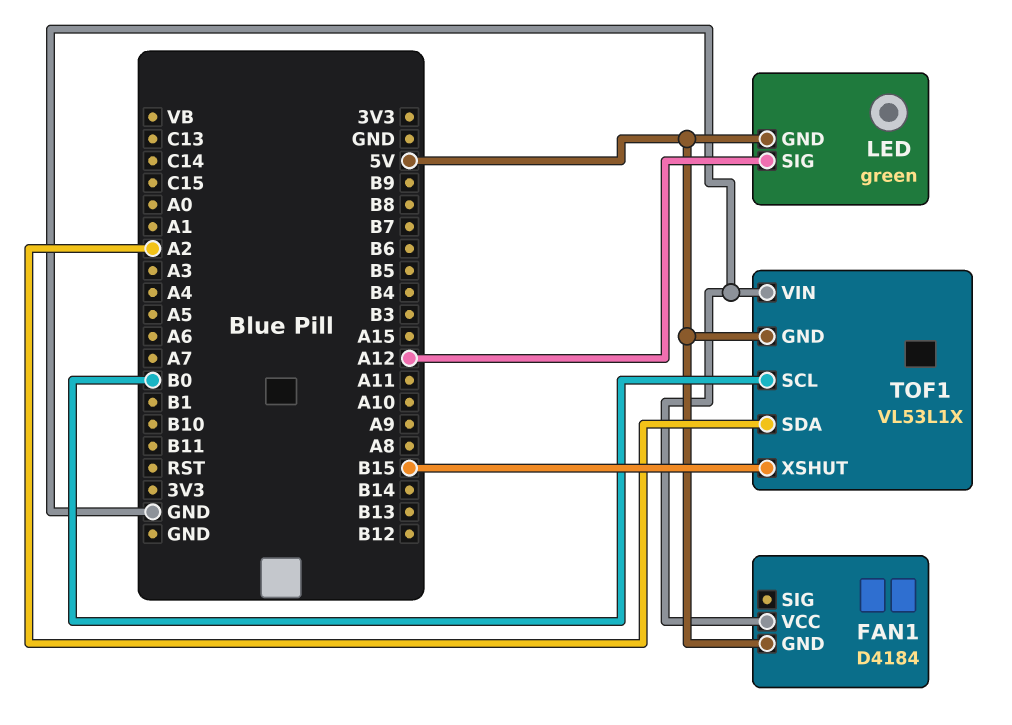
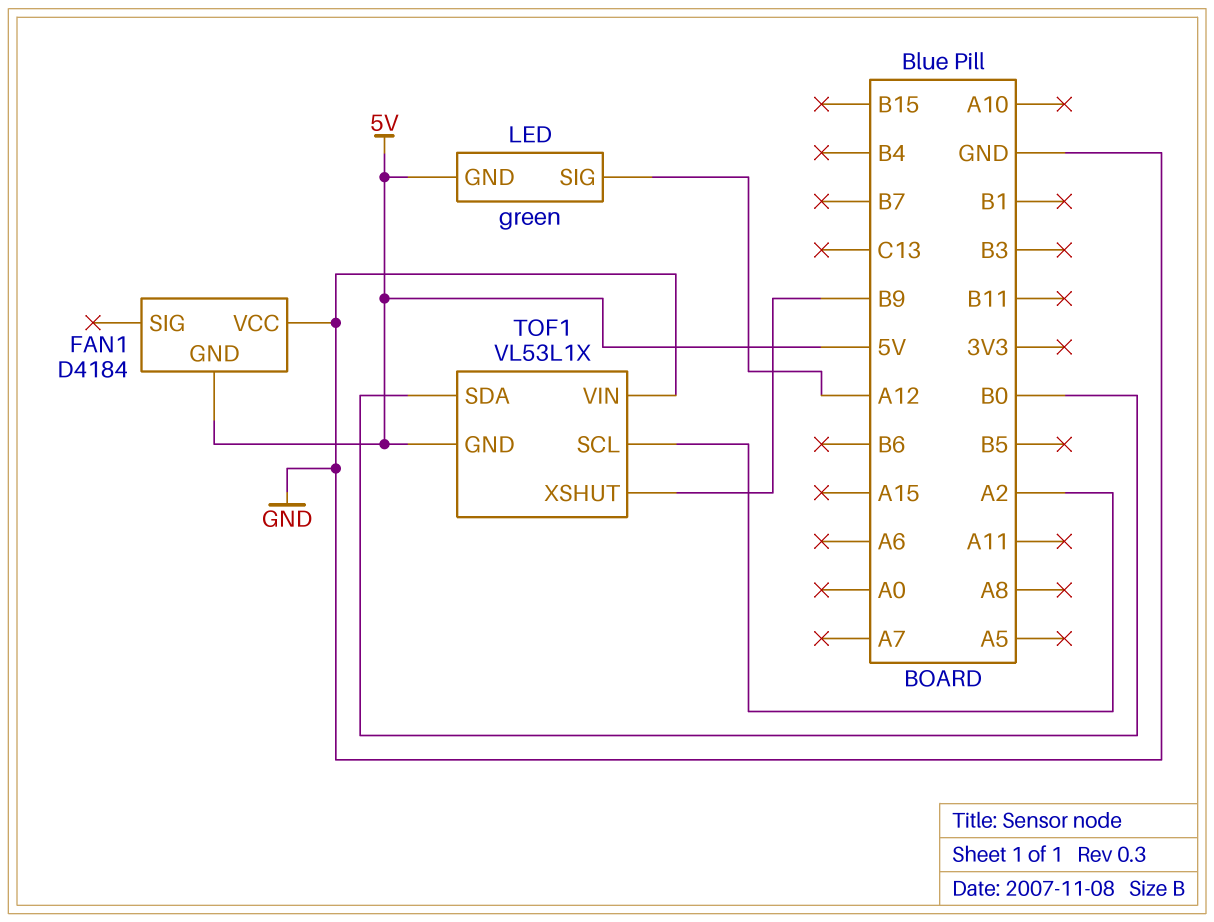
TOF1 pin SCL: B0 -> A2
TOF1 pin SDA: A2 -> B0
TOF1 pin XSHUT: B15 -> B9

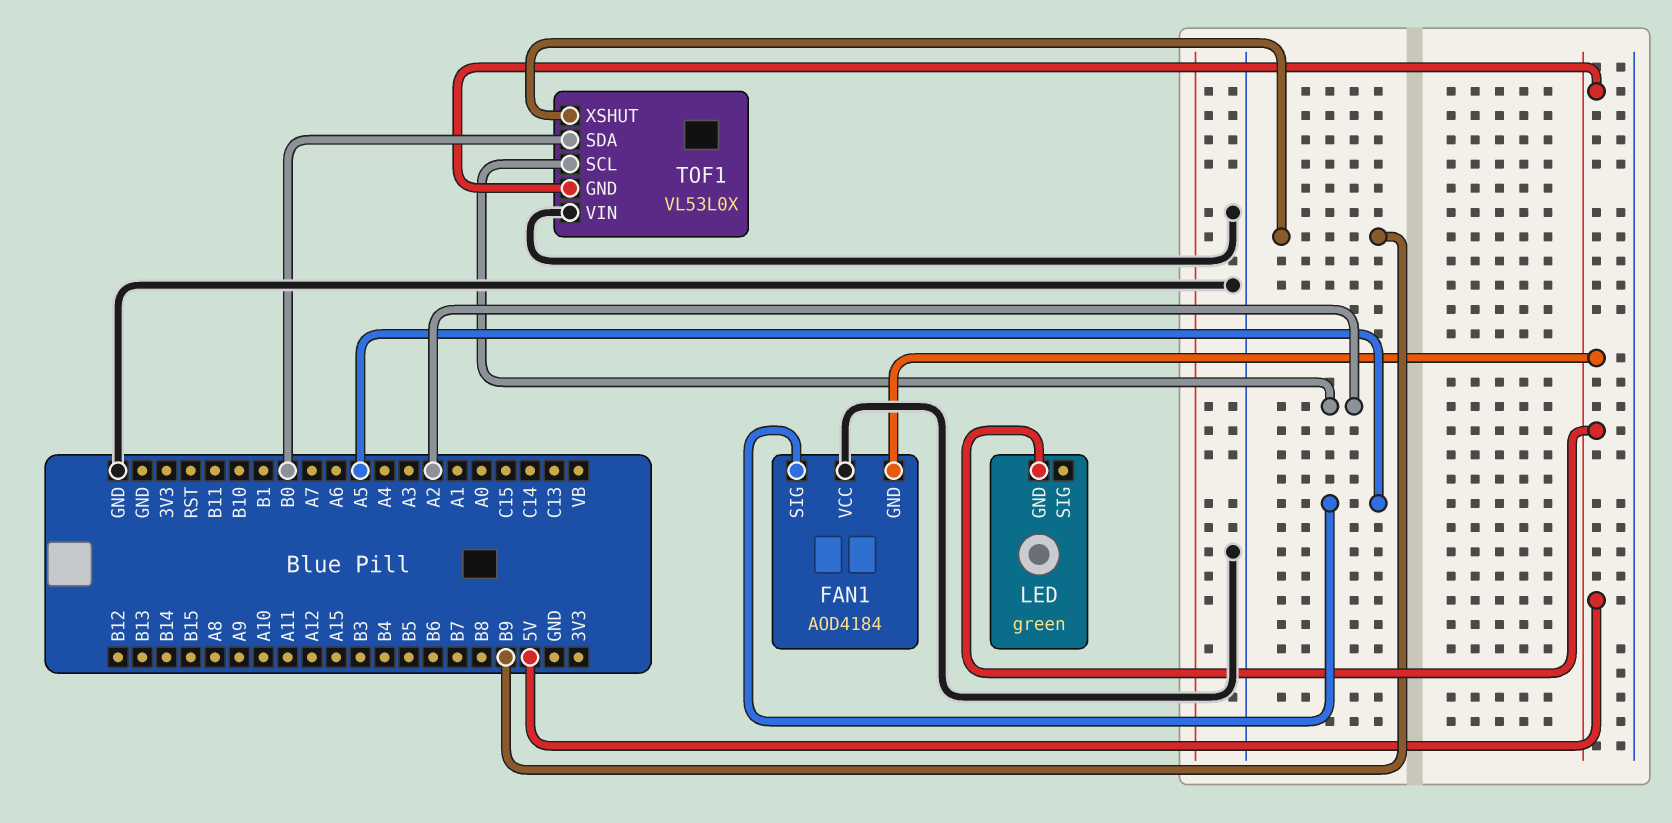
FAN1: D4184 -> AOD4184
FAN1 pin SIG: none -> A5
LED pin SIG: A12 -> none
TOF1: VL53L1X -> VL53L0X

